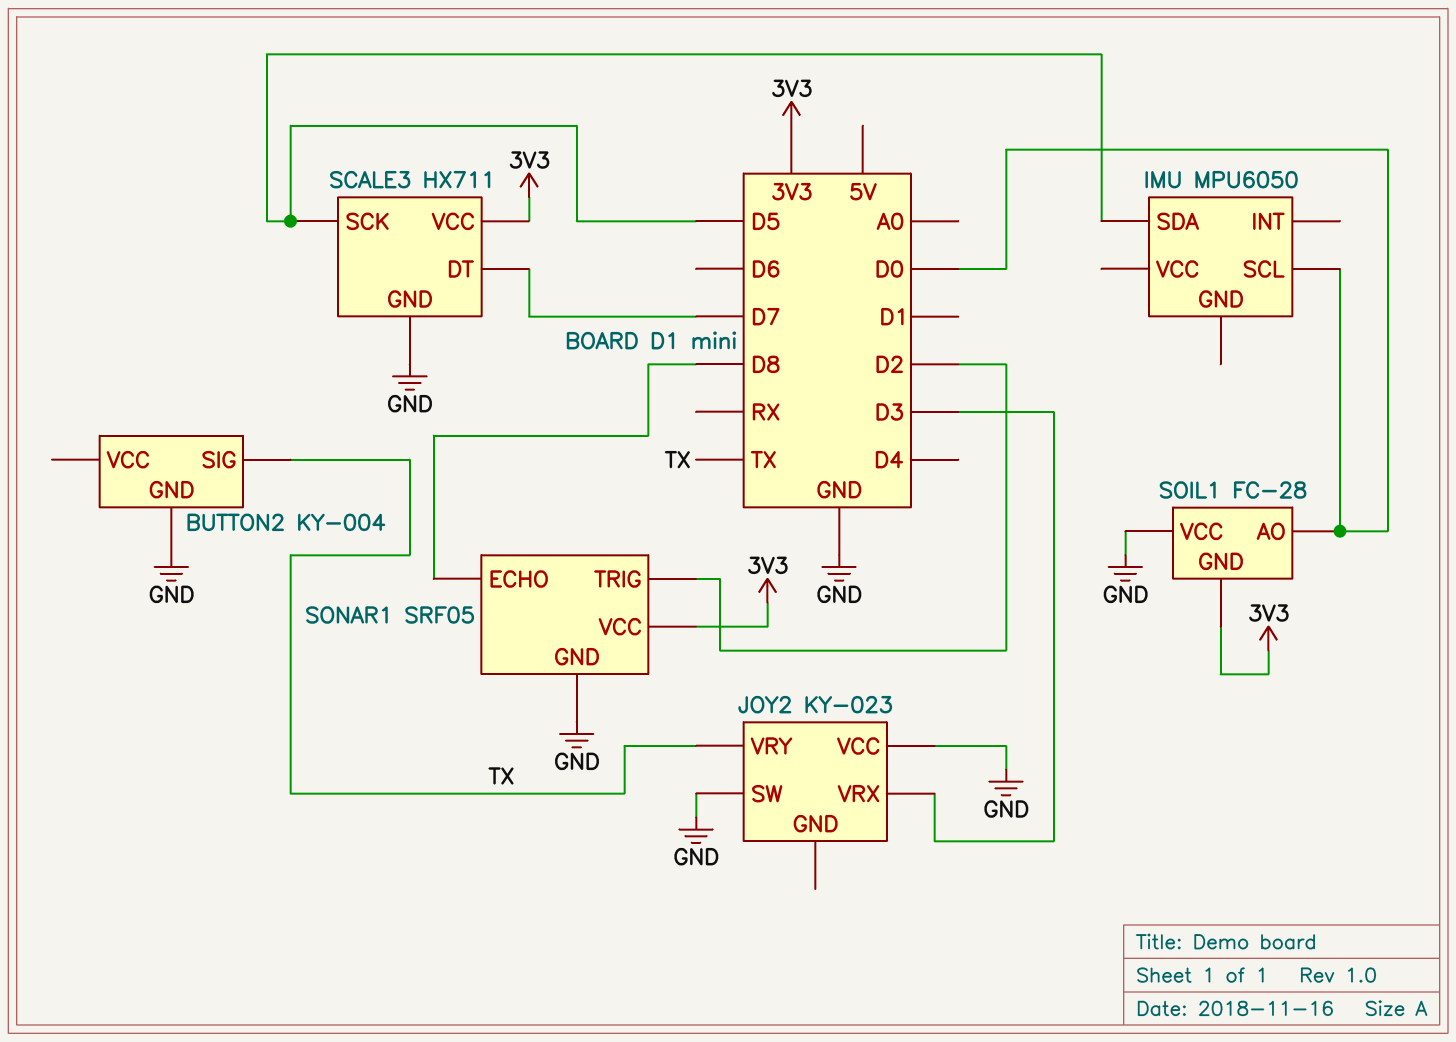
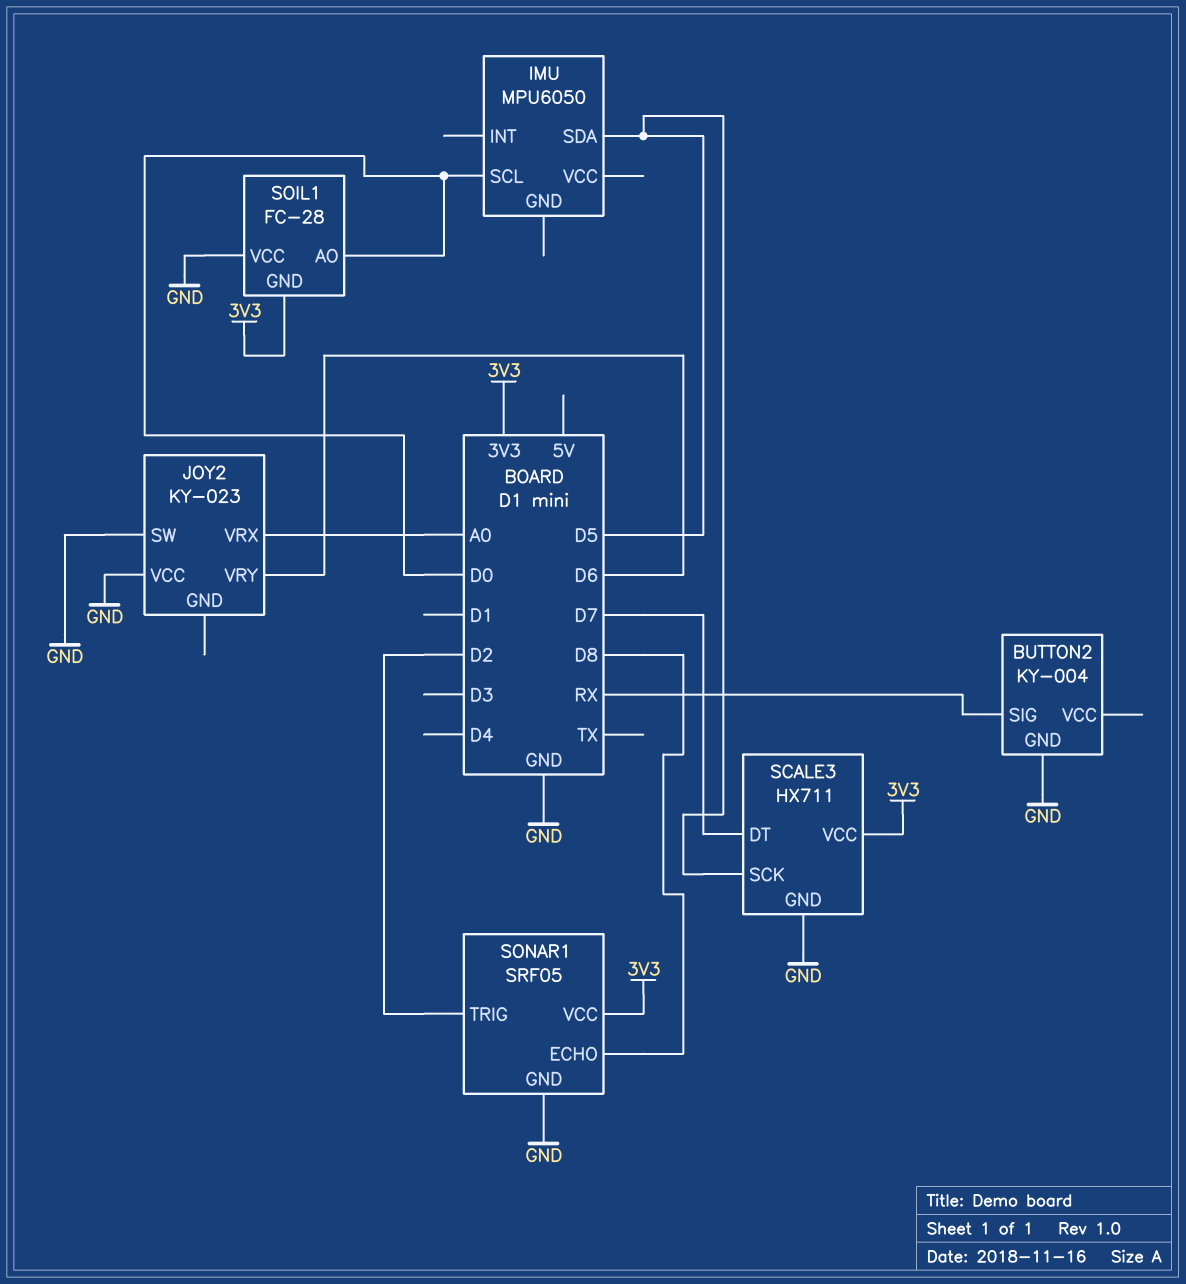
BUTTON2 pin SIG: TX -> RX
JOY2 pin VRX: D3 -> A0
JOY2 pin VRY: TX -> D6

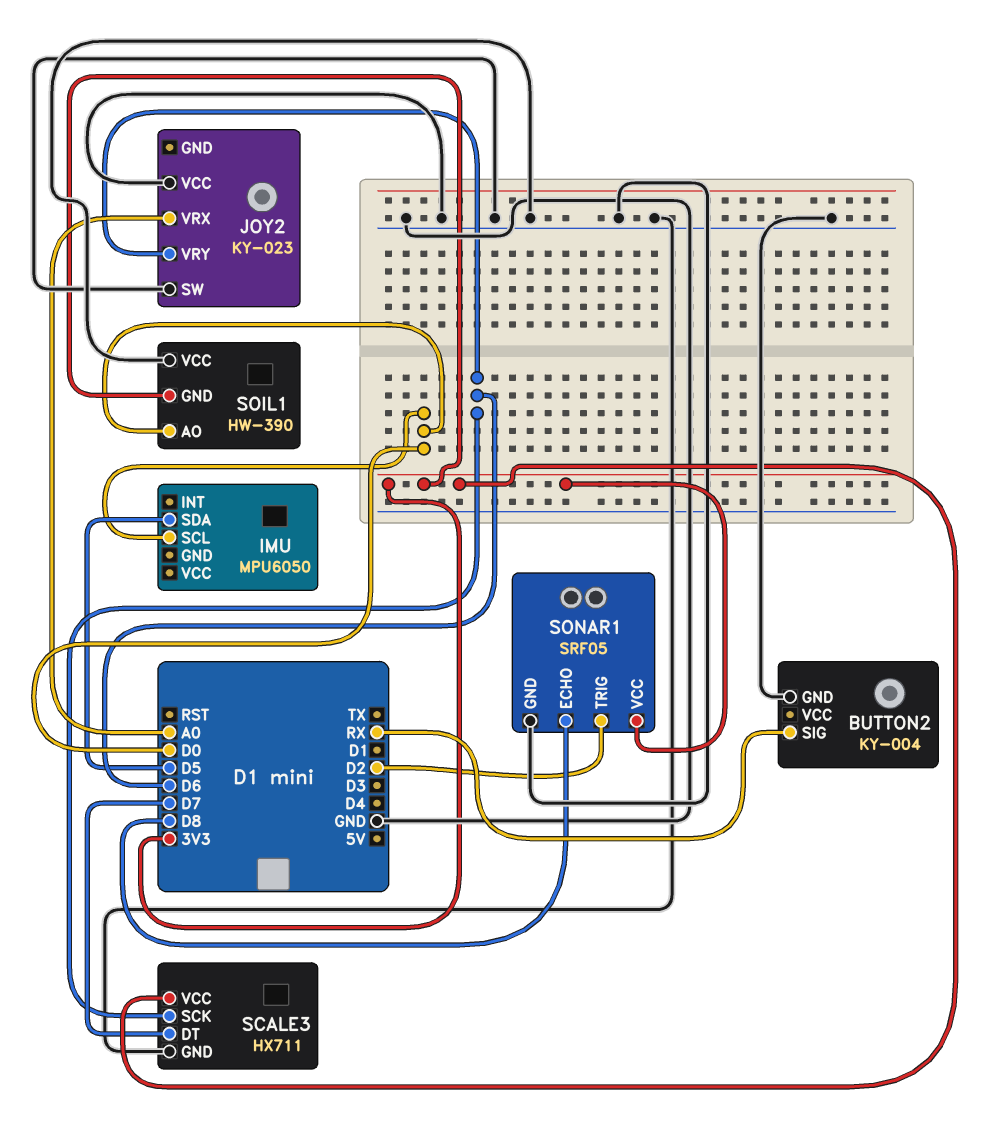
SCALE3 pin SCK: D5 -> D6
SOIL1: FC-28 -> HW-390

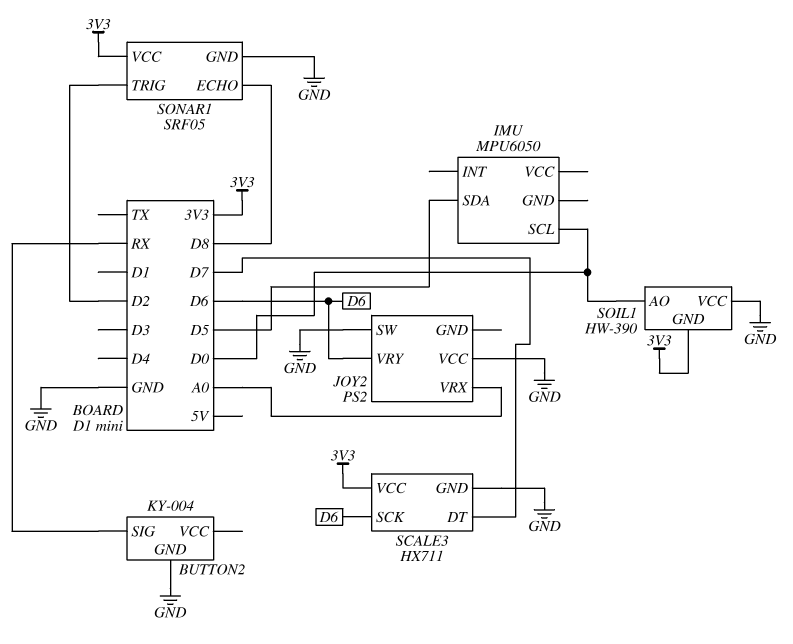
JOY2: KY-023 -> PS2

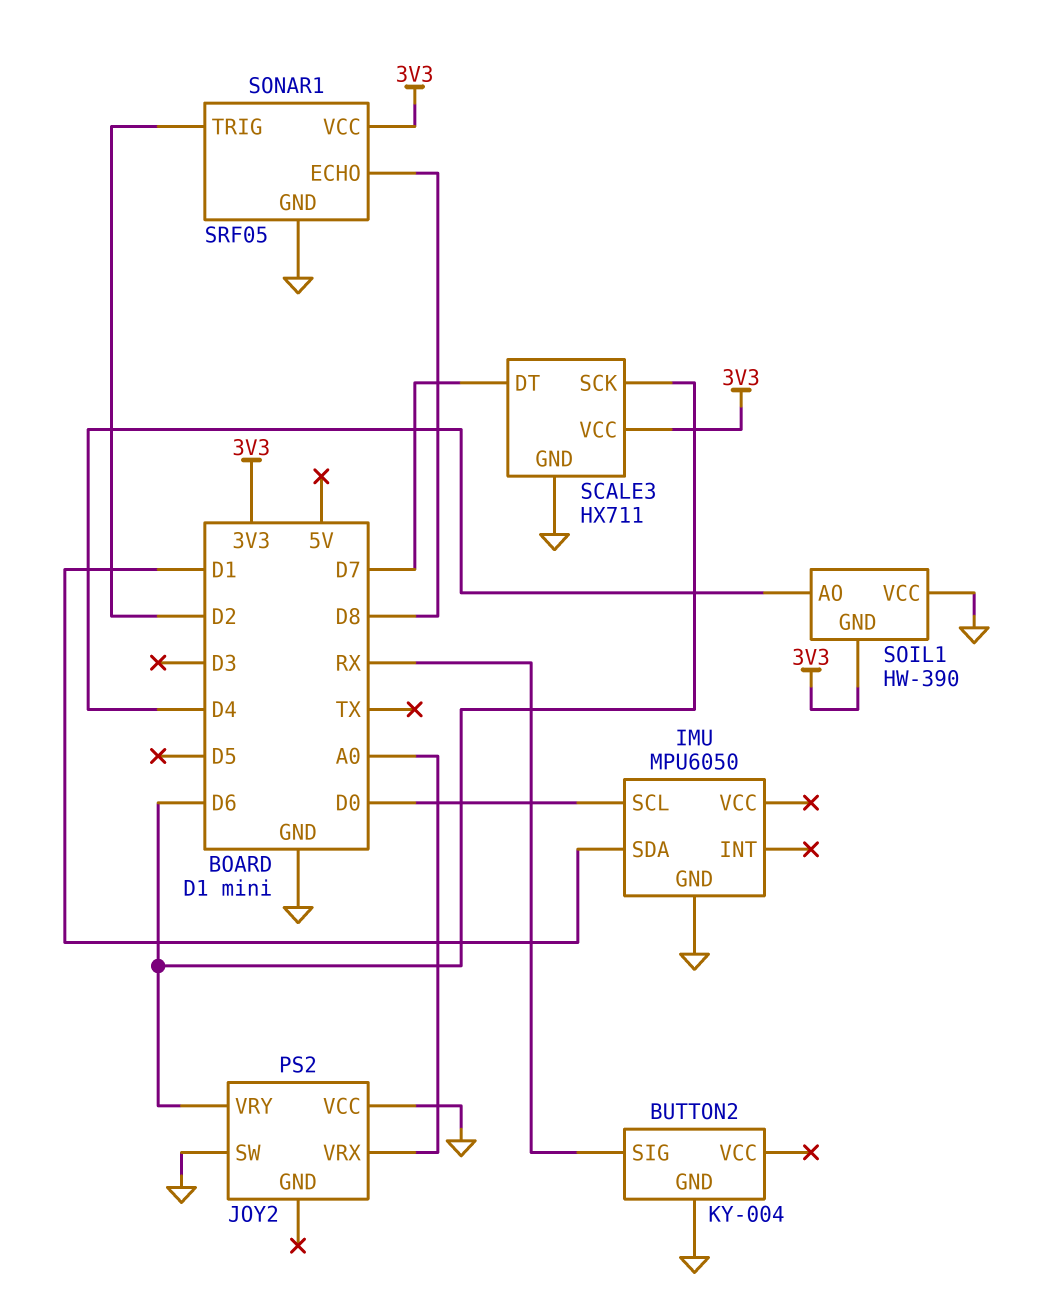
IMU pin GND: none -> GND
IMU pin SDA: D5 -> D1
SOIL1 pin AO: D0 -> D4

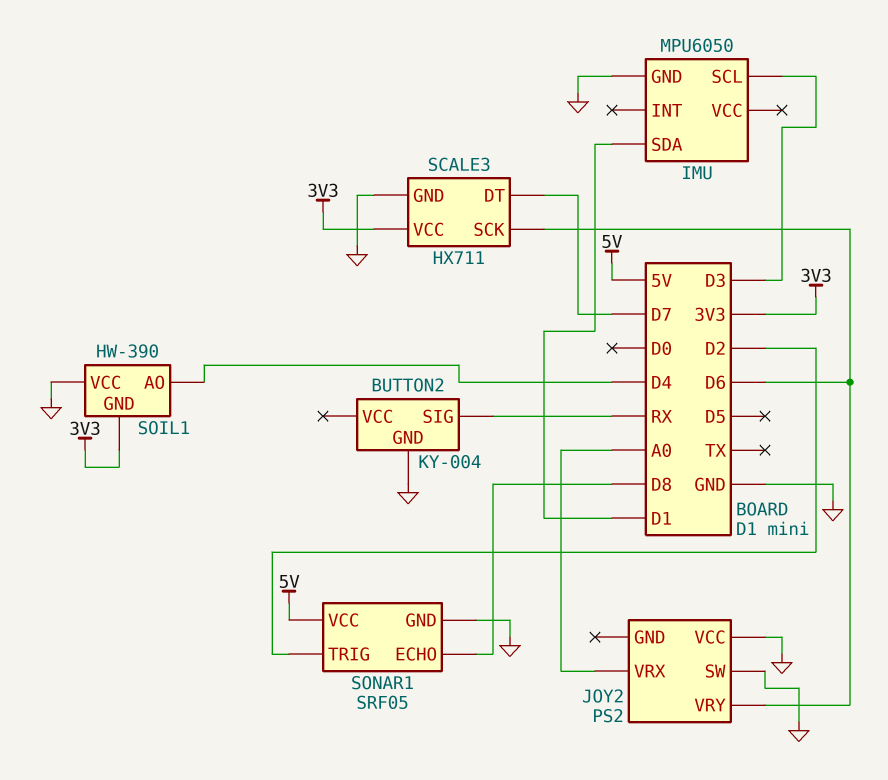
IMU pin SCL: D0 -> D3
SONAR1 pin VCC: 3V3 -> 5V

